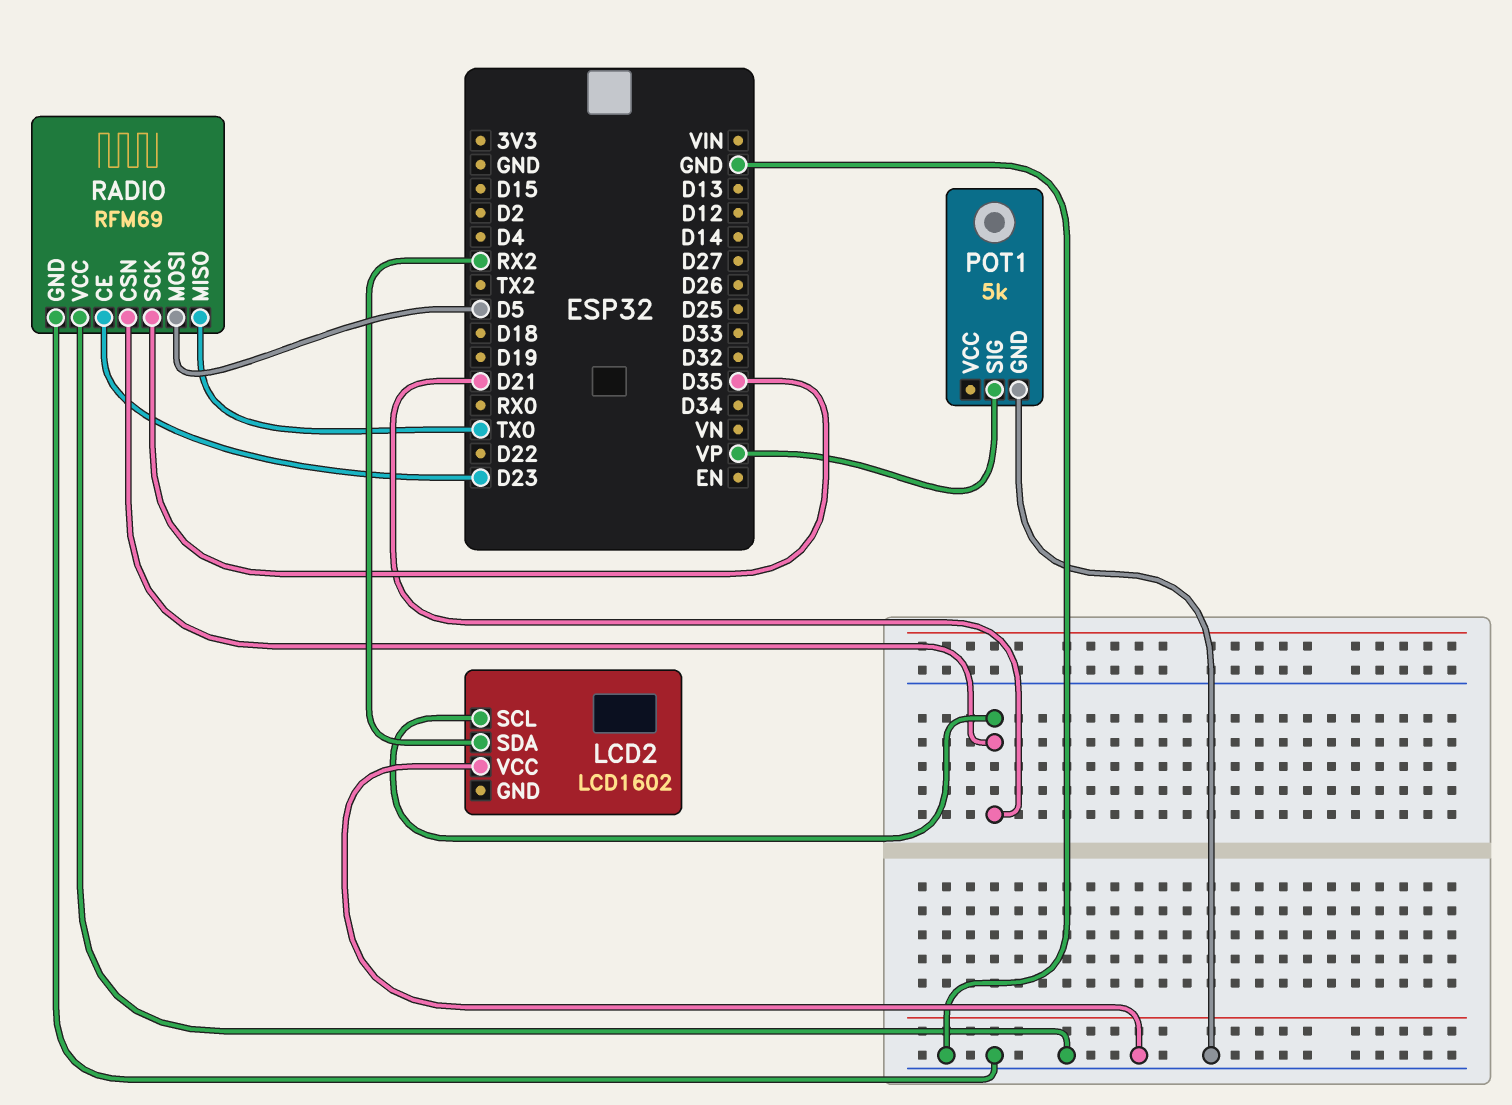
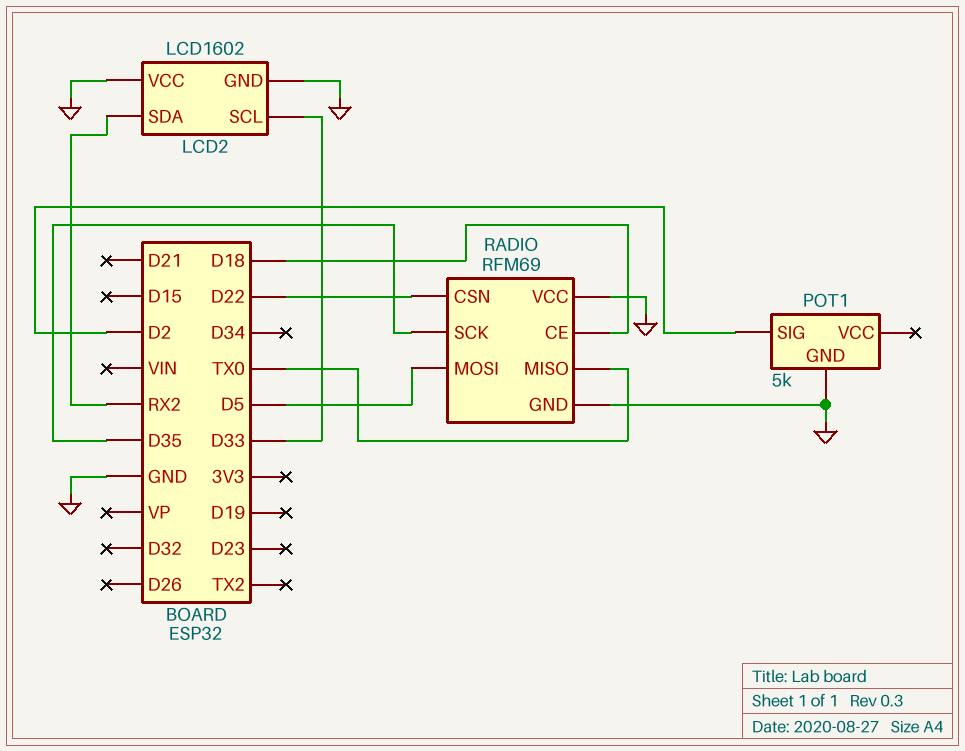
LCD2 pin GND: none -> GND
LCD2 pin SCL: D21 -> D33
POT1 pin SIG: VP -> D2
RADIO pin CE: D23 -> D18
RADIO pin CSN: D21 -> D22

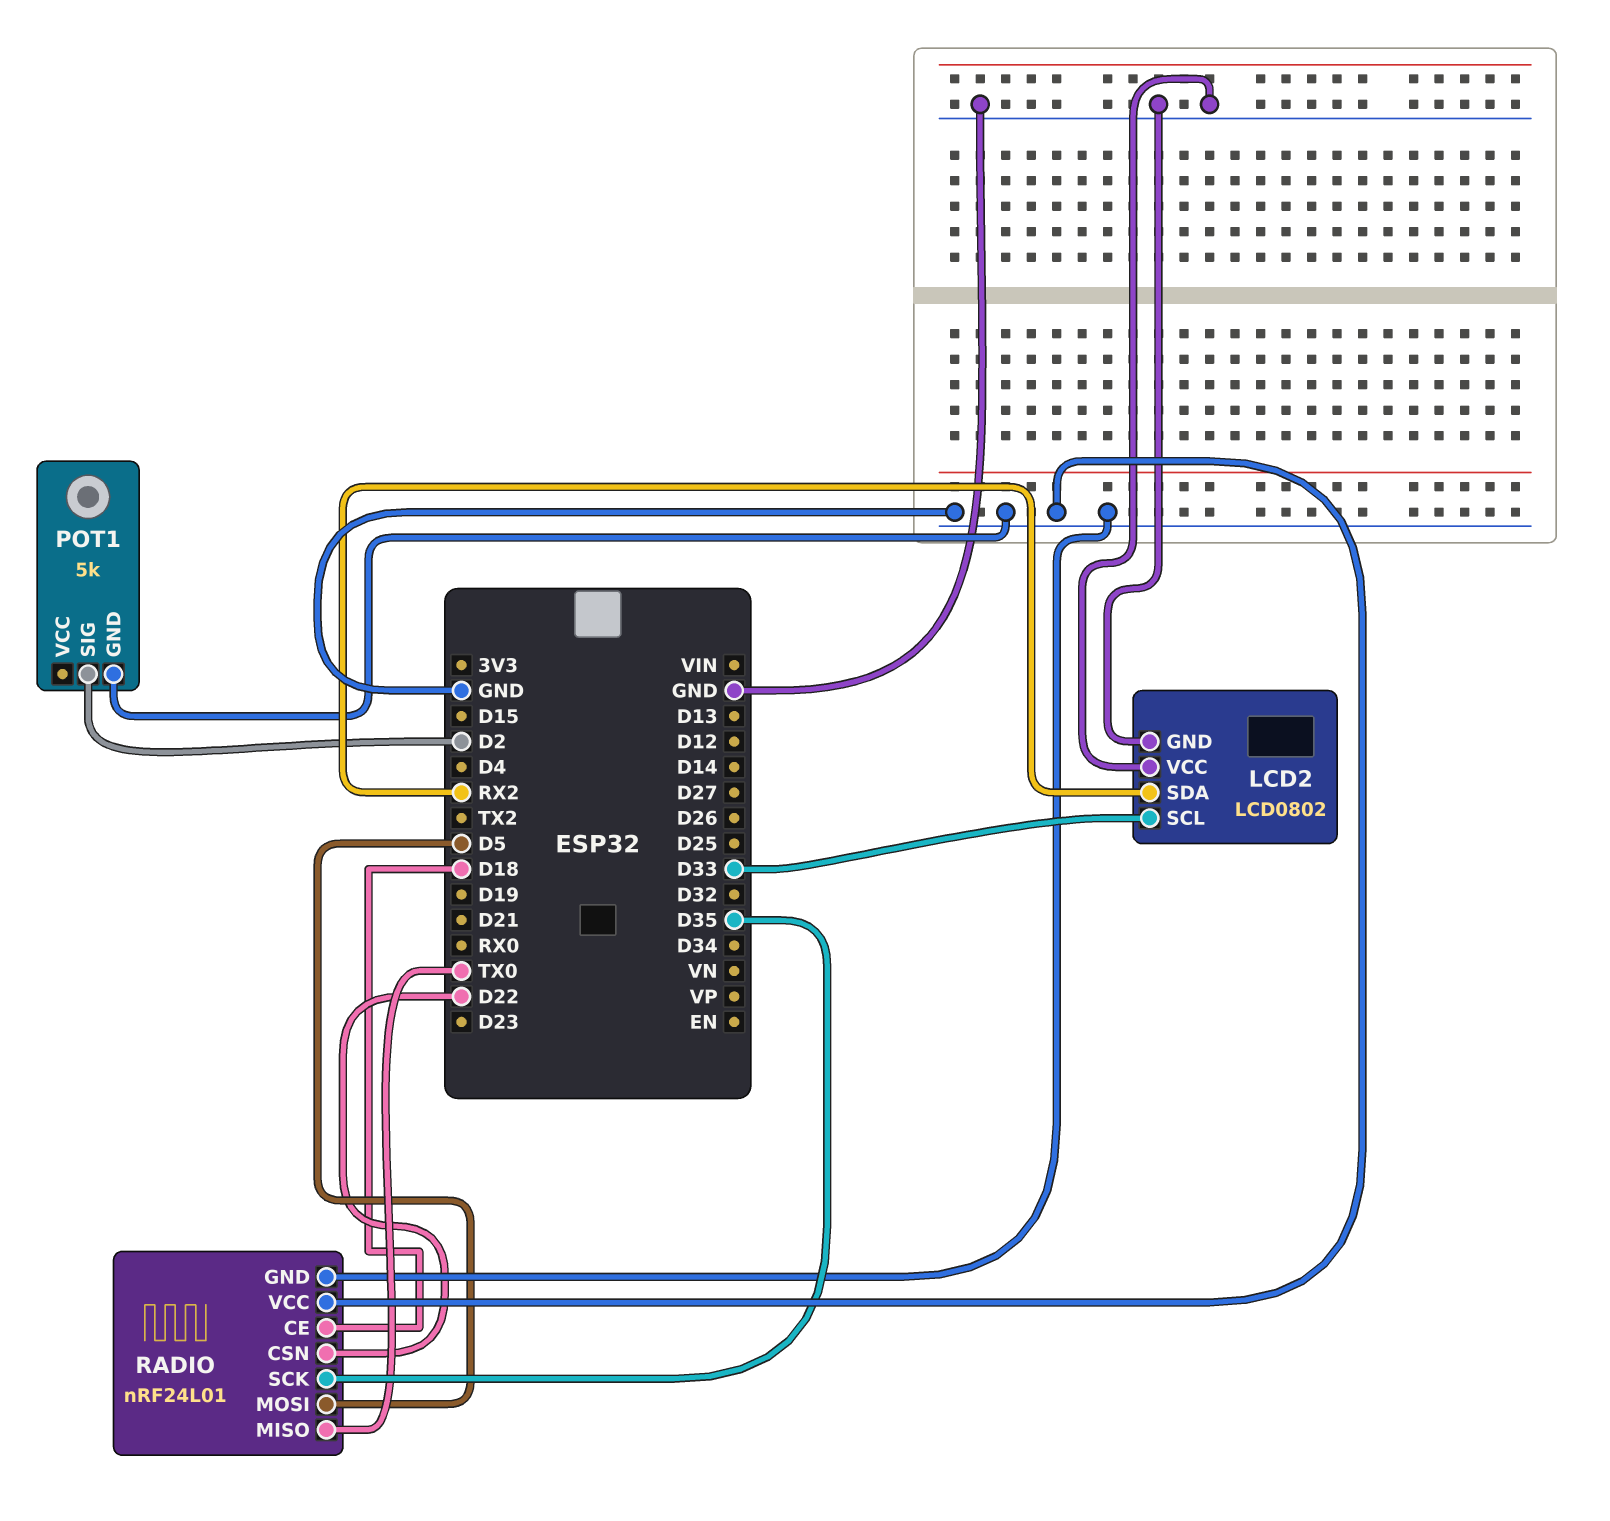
LCD2: LCD1602 -> LCD0802
RADIO: RFM69 -> nRF24L01

